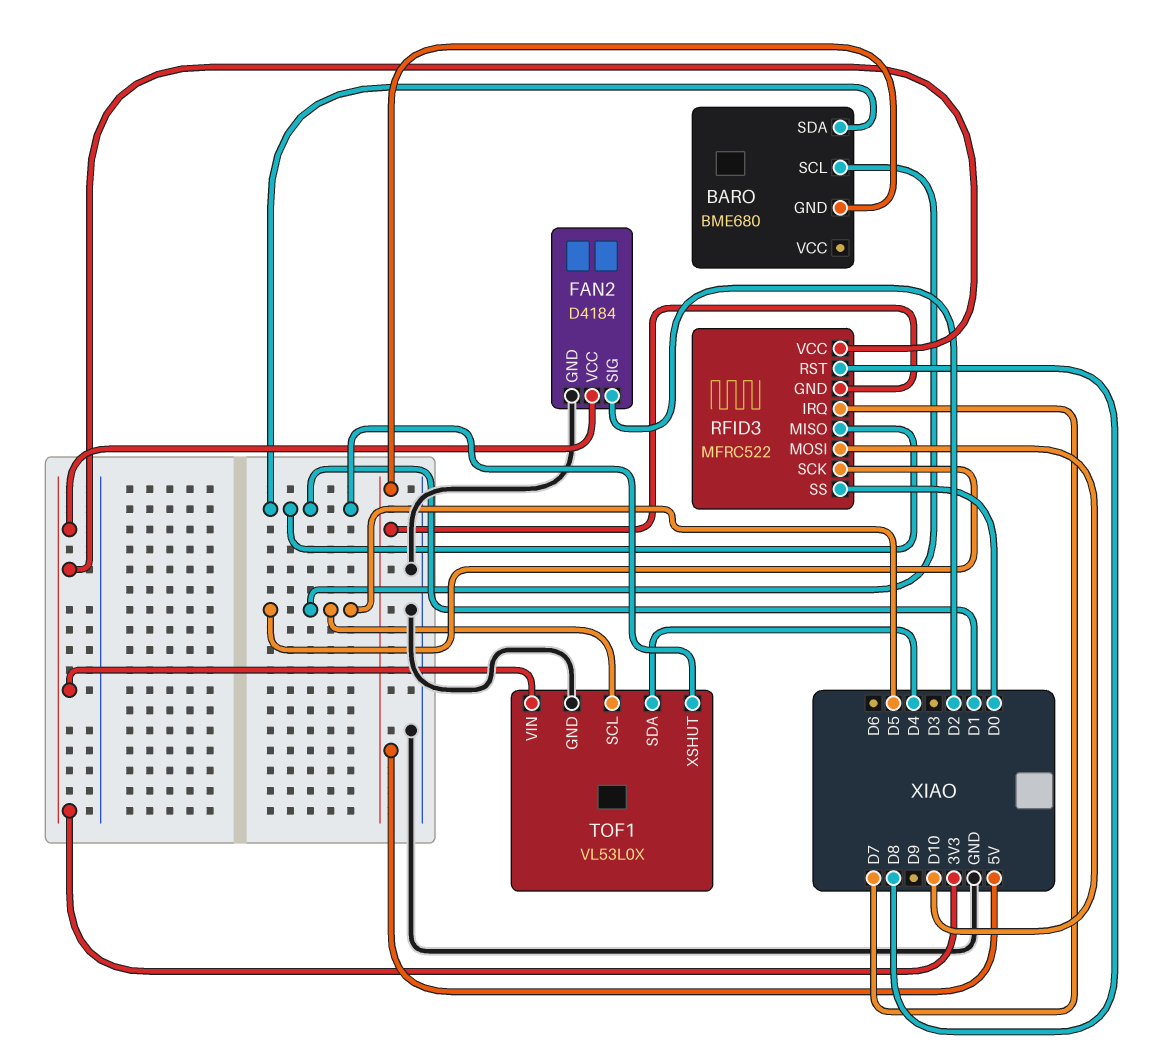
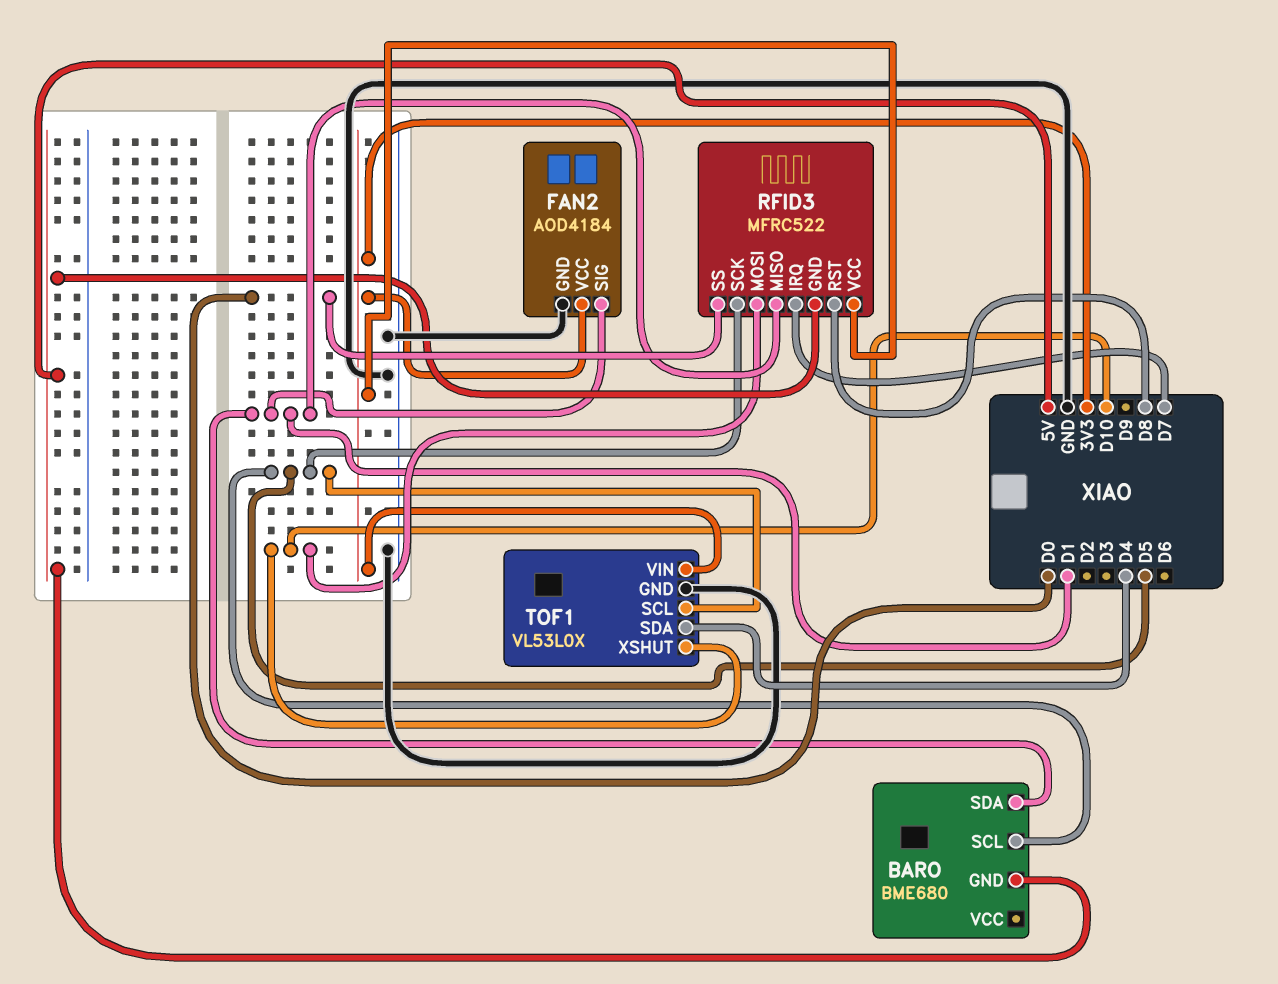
FAN2: D4184 -> AOD4184
FAN2 pin SIG: D2 -> D1
TOF1 pin XSHUT: D1 -> D10

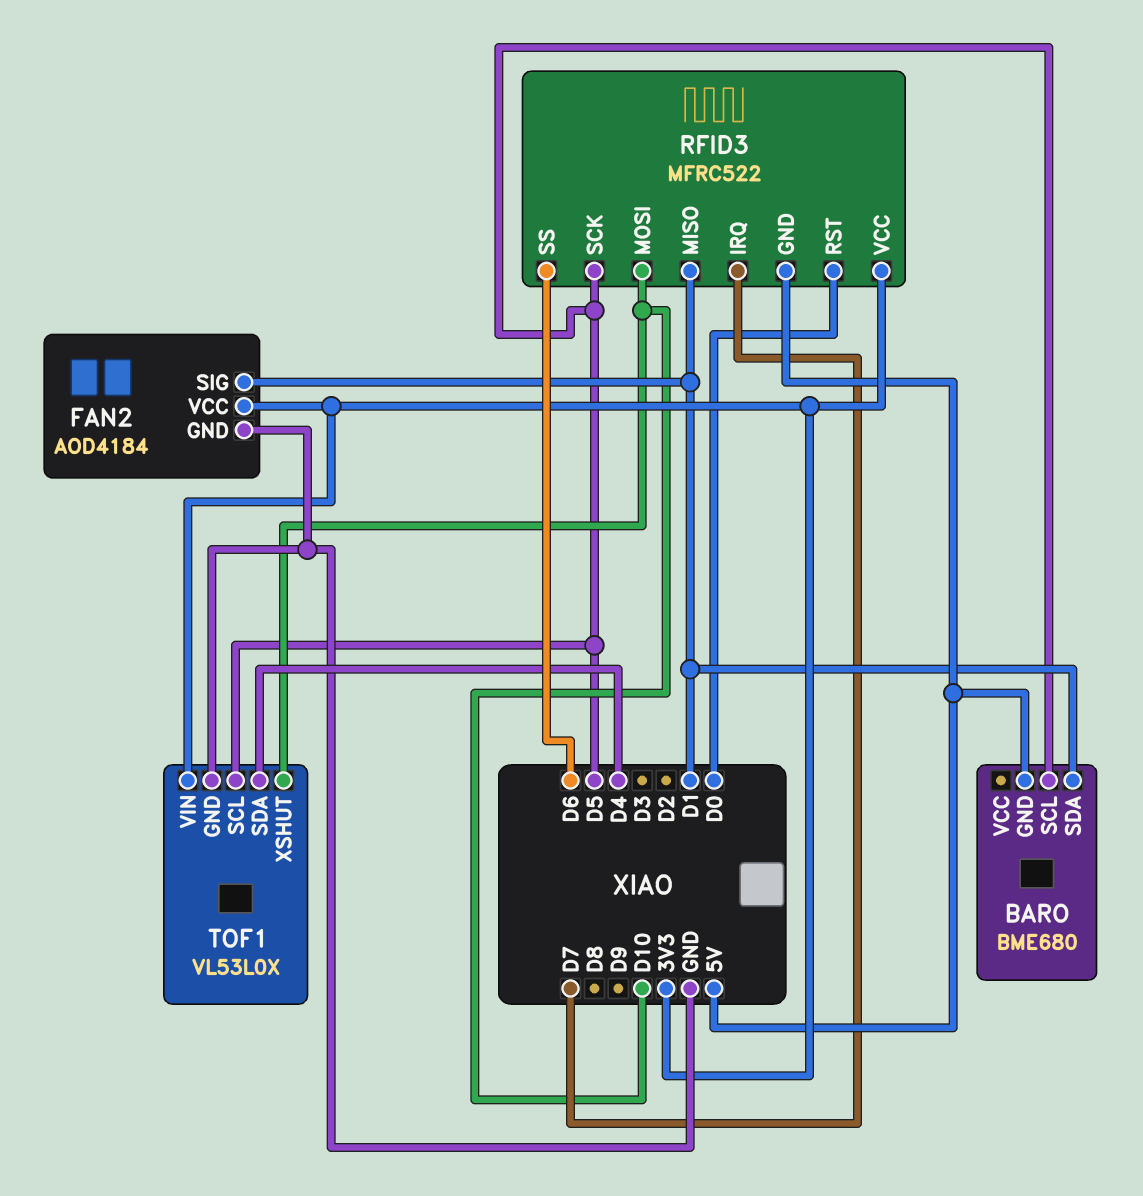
RFID3 pin RST: D8 -> D0
RFID3 pin SS: D0 -> D6

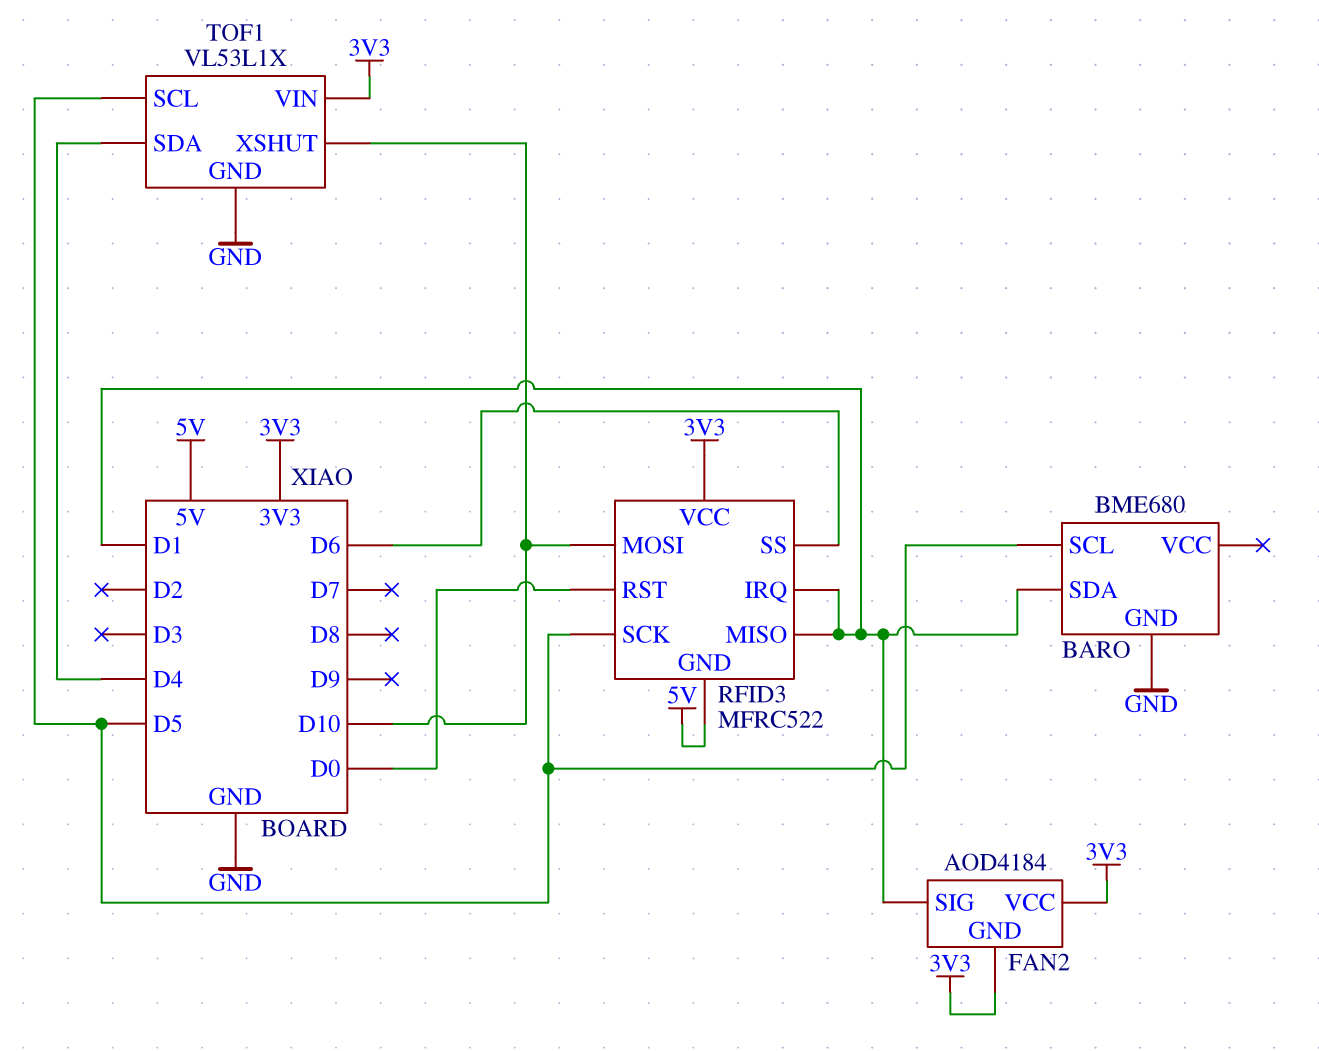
BARO pin GND: 5V -> GND
FAN2 pin GND: GND -> 3V3
RFID3 pin IRQ: D7 -> D1
TOF1: VL53L0X -> VL53L1X

